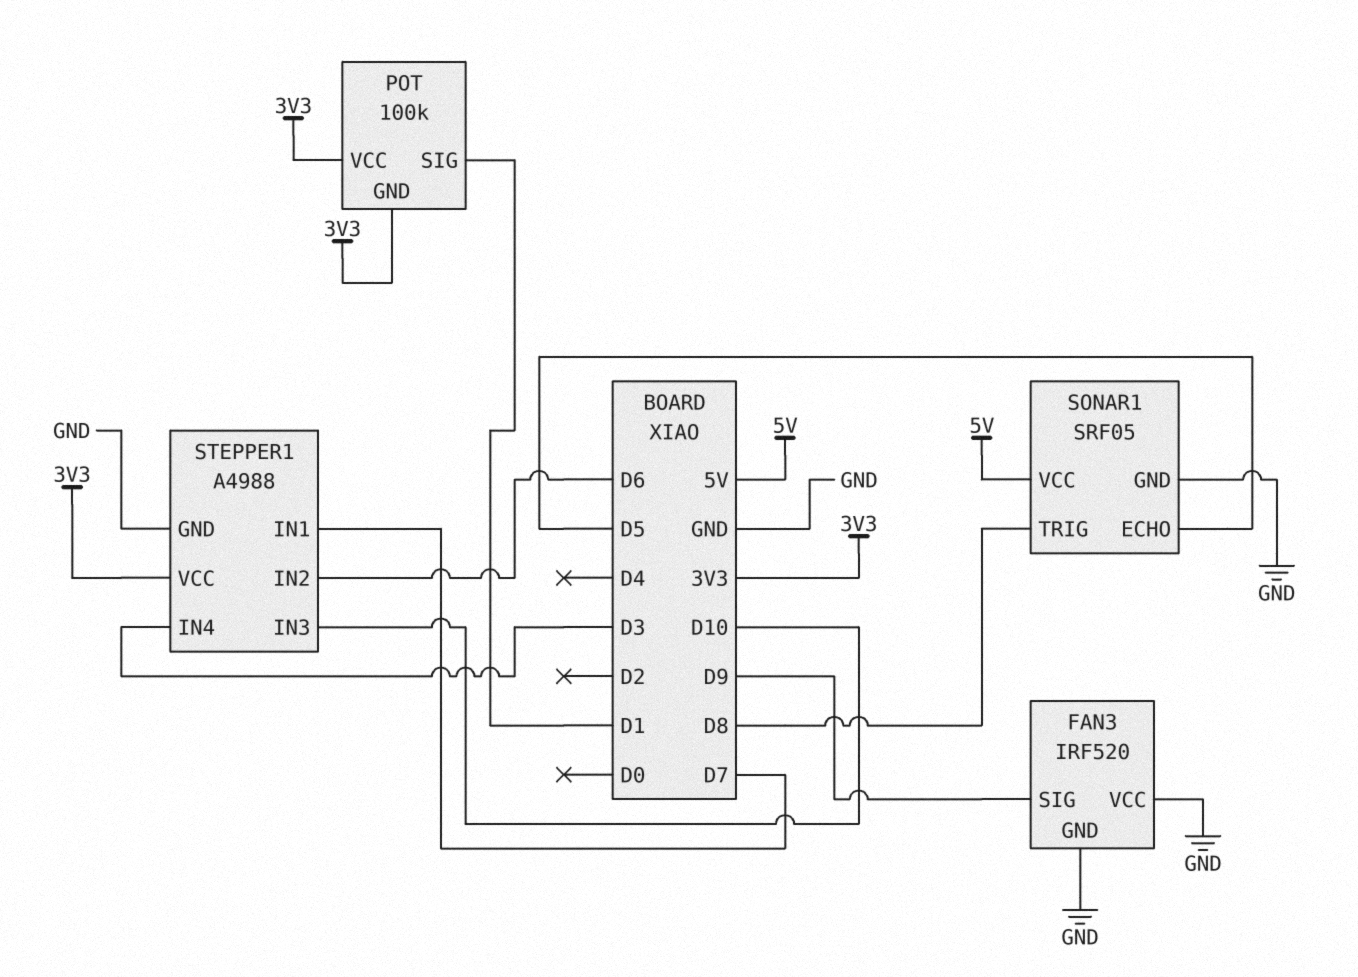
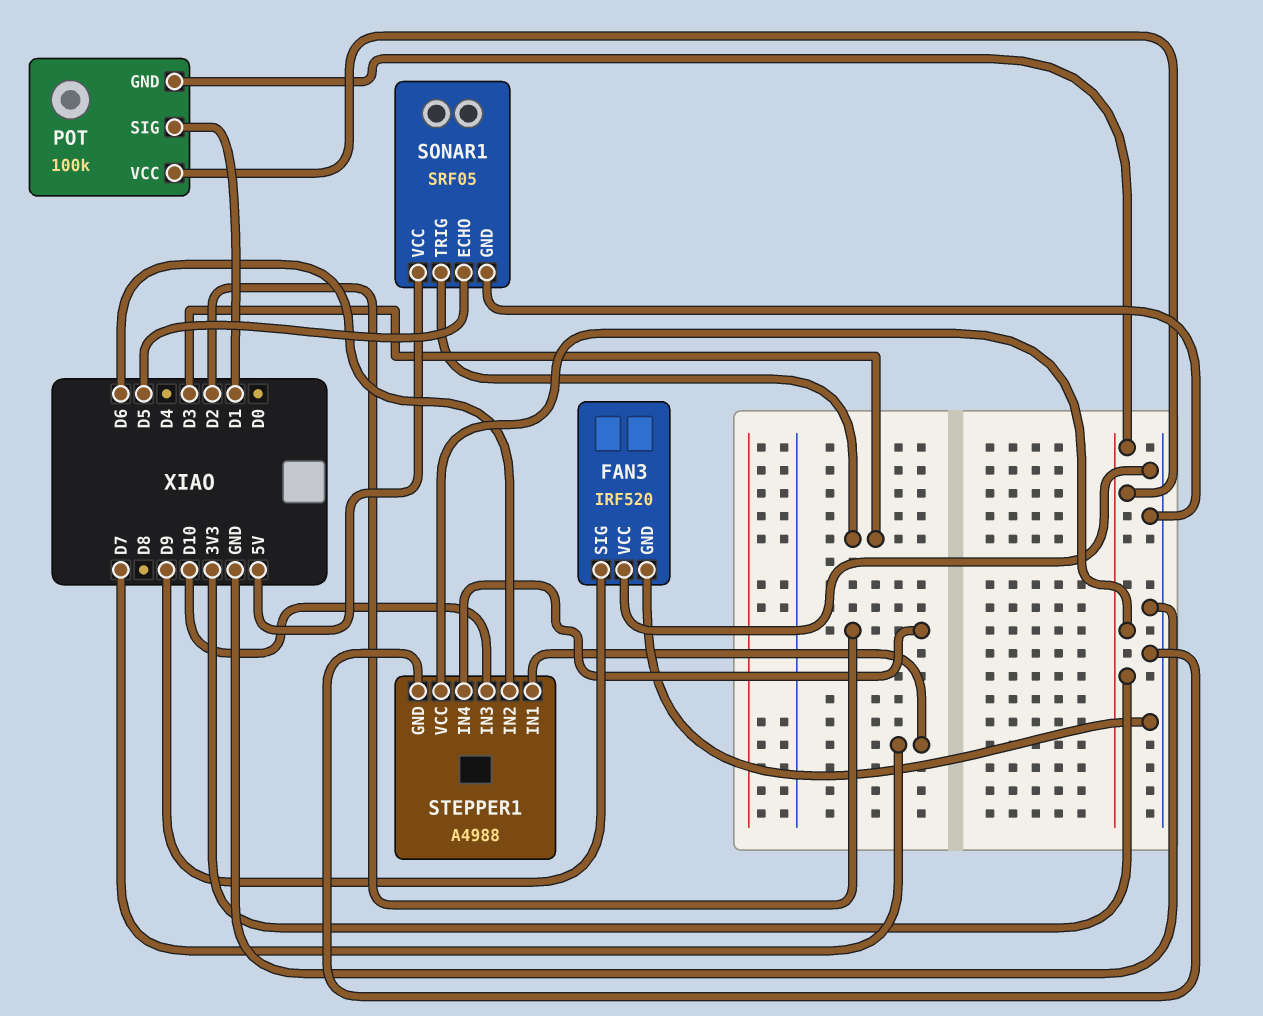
SONAR1 pin TRIG: D8 -> D3
STEPPER1 pin IN4: D3 -> D2

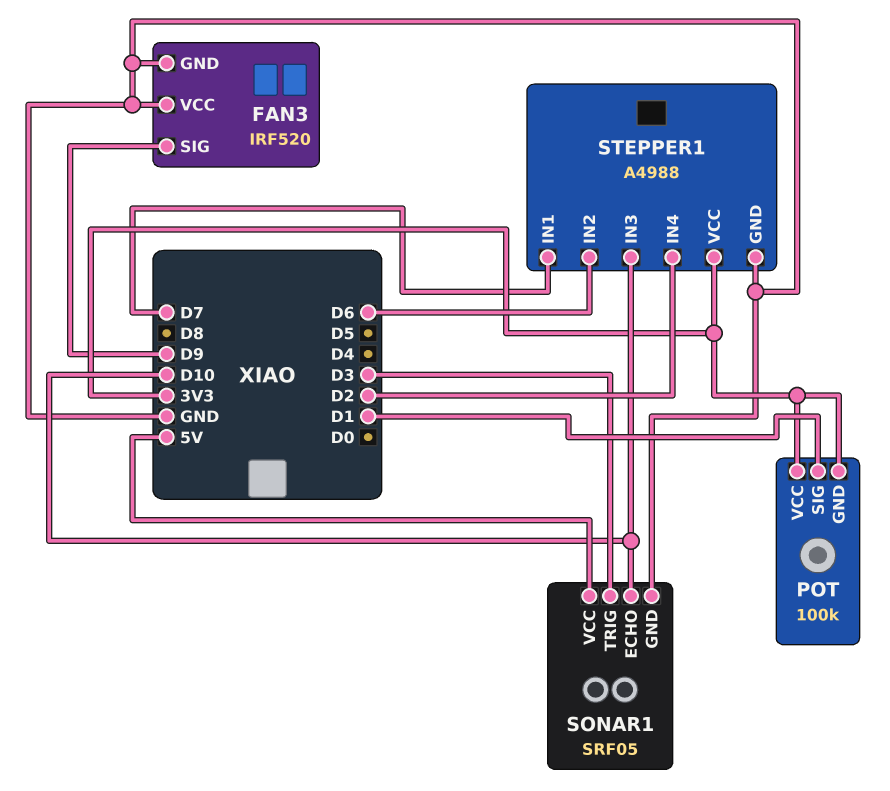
SONAR1 pin ECHO: D5 -> D10

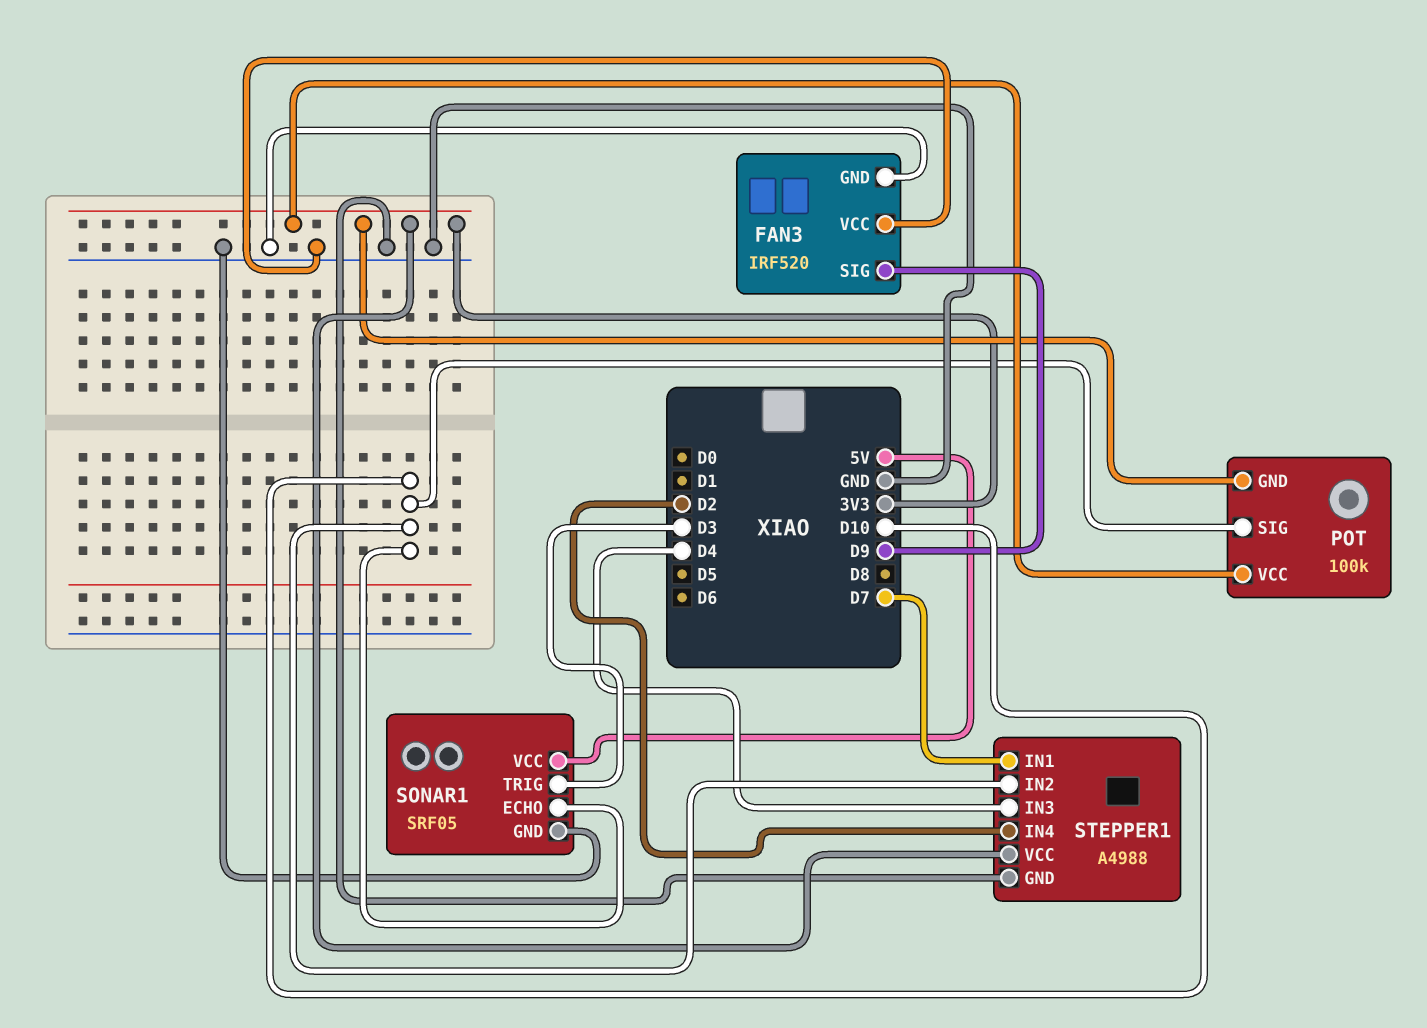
POT pin SIG: D1 -> D10
STEPPER1 pin IN2: D6 -> D10
STEPPER1 pin IN3: D10 -> D4

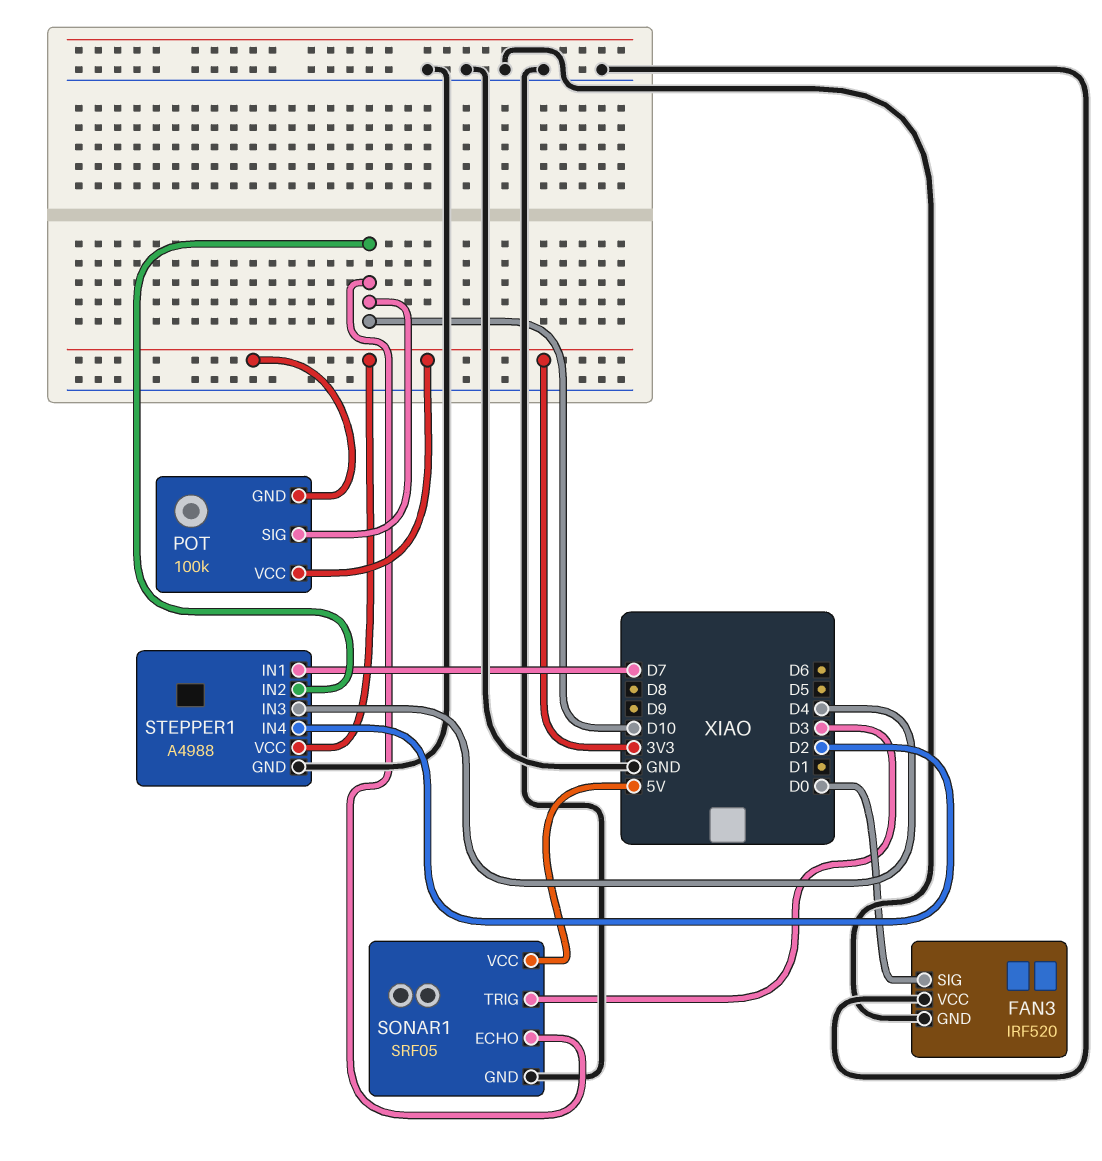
FAN3 pin SIG: D9 -> D0

